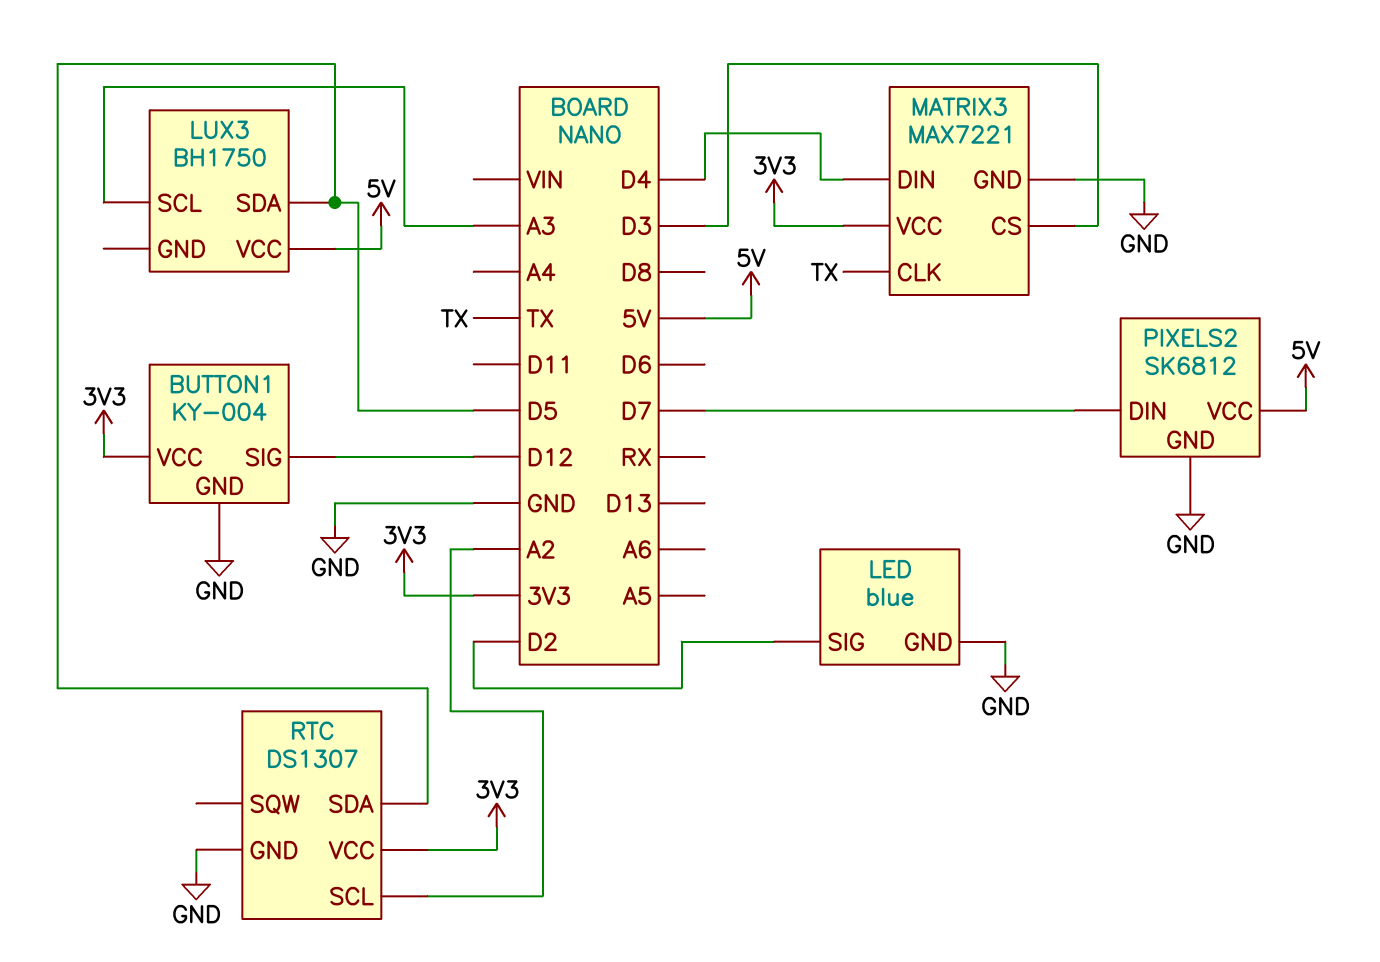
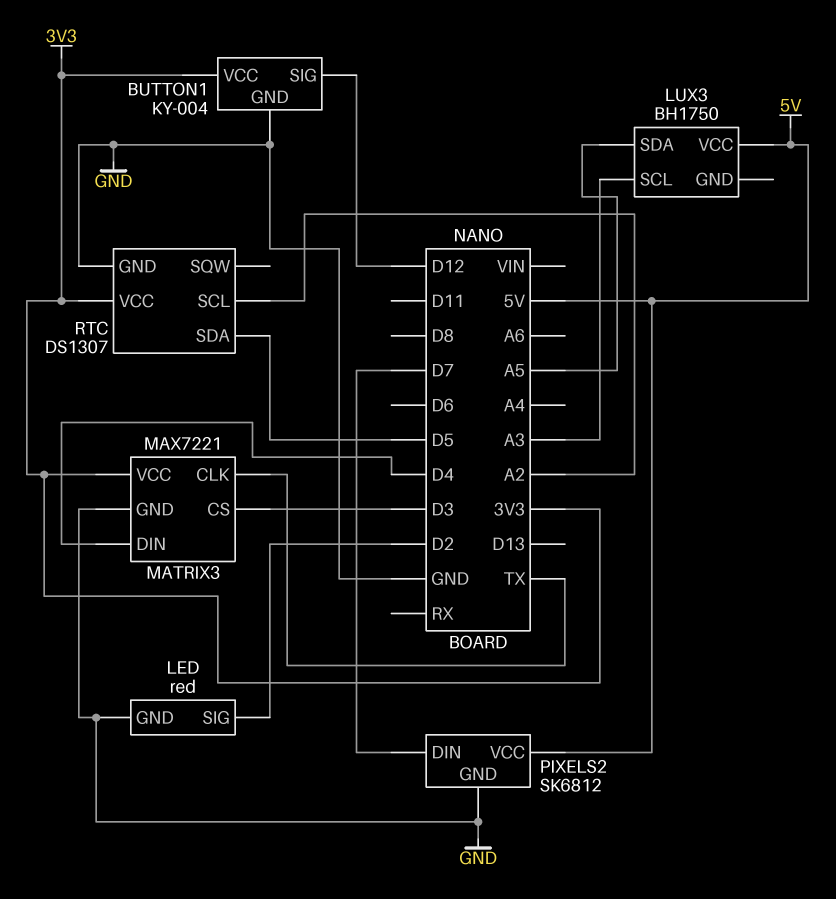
LED: blue -> red
LUX3 pin SDA: D5 -> A5

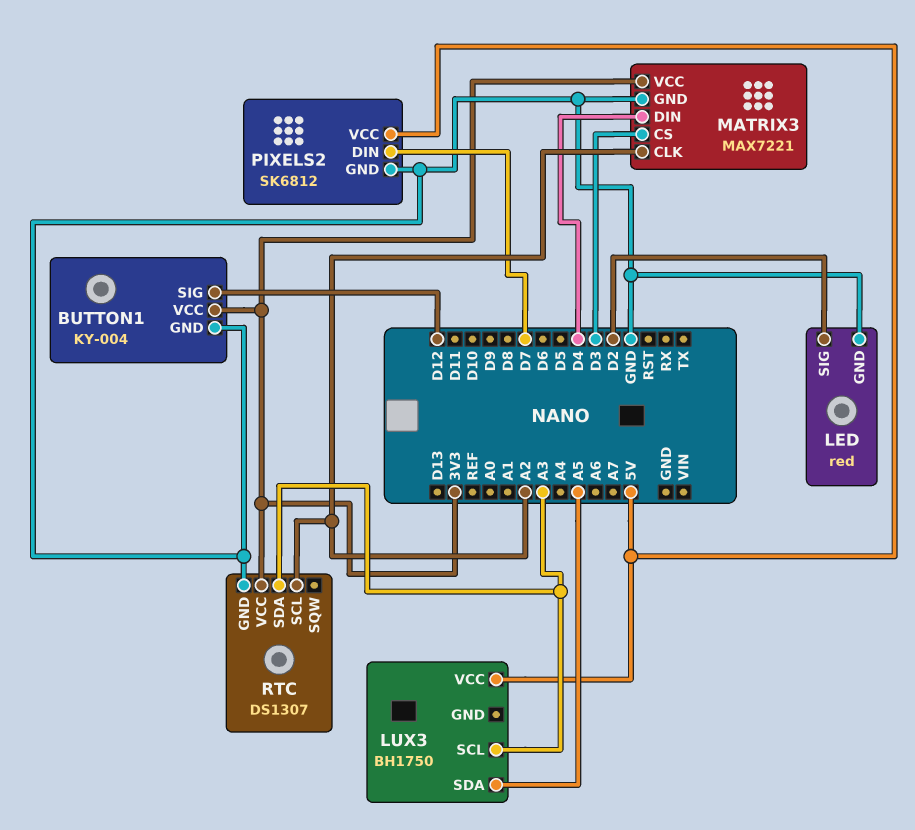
MATRIX3 pin CLK: TX -> A2
RTC pin SDA: D5 -> A3

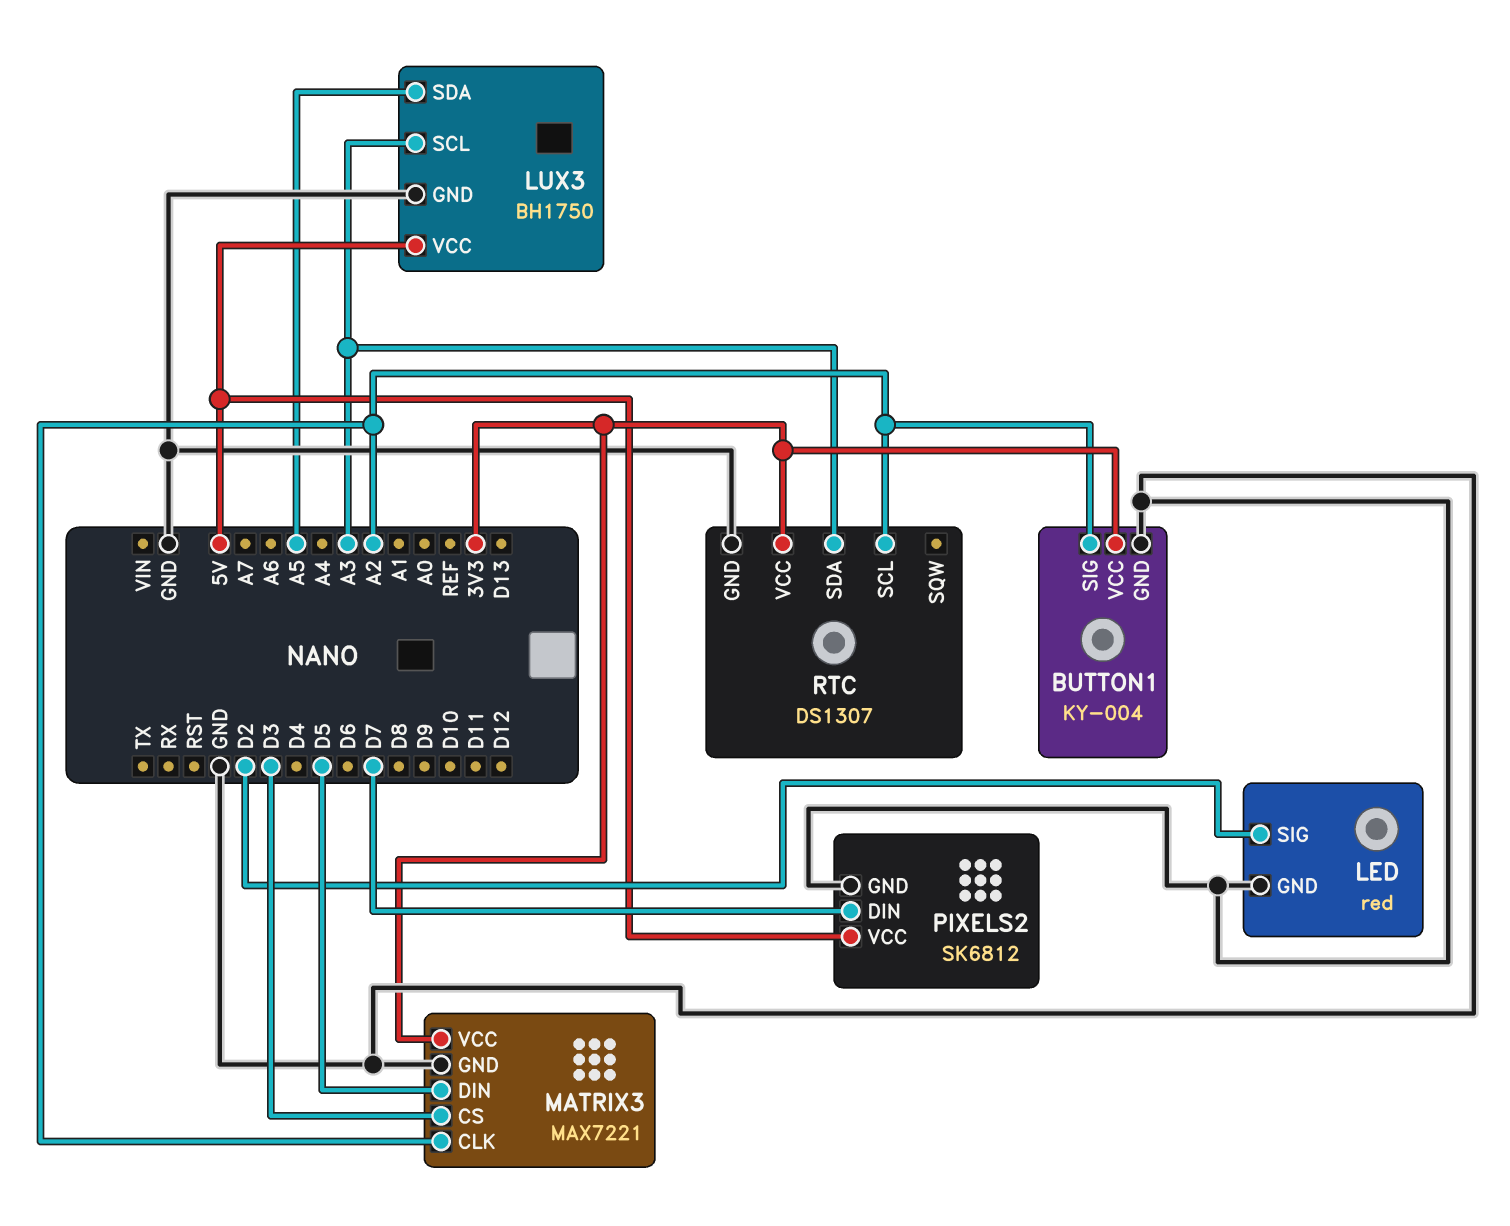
BUTTON1 pin SIG: D12 -> A2
LUX3 pin GND: none -> GND
MATRIX3 pin DIN: D4 -> D5

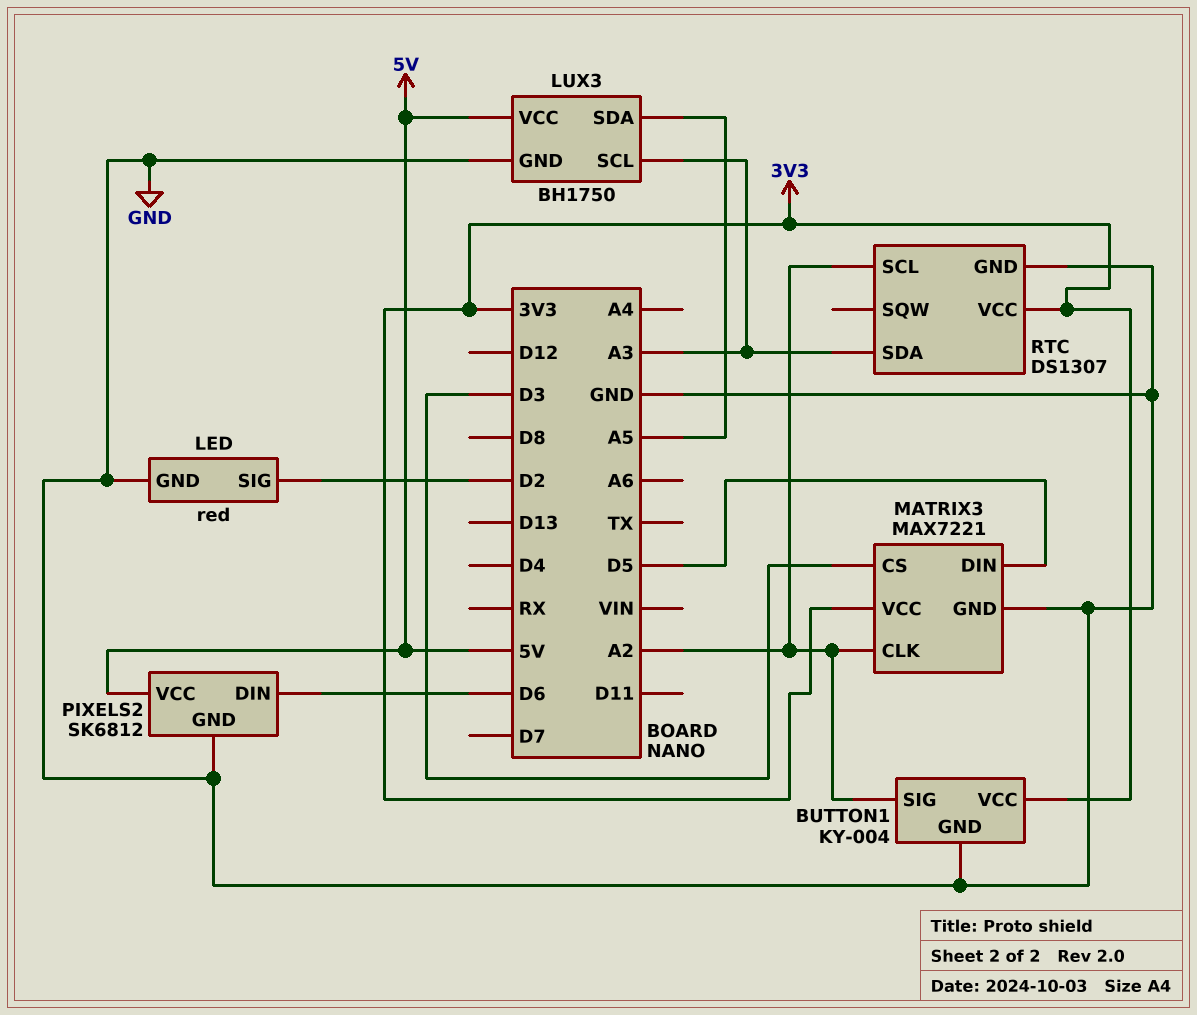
PIXELS2 pin DIN: D7 -> D6

